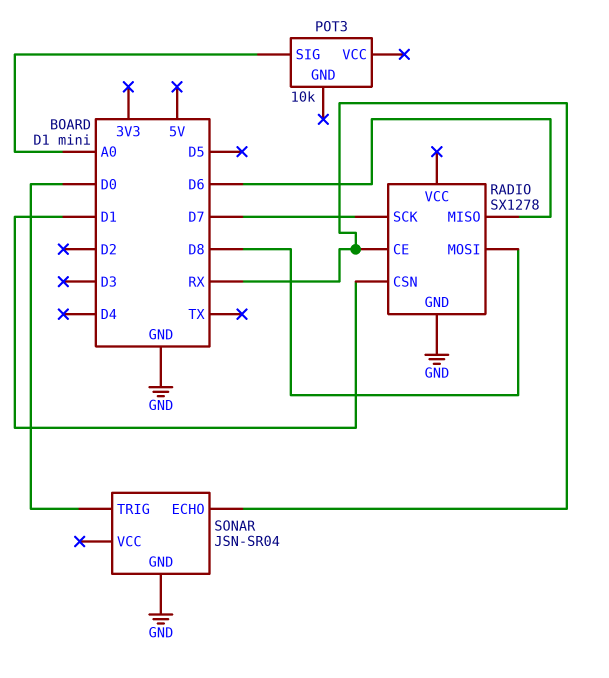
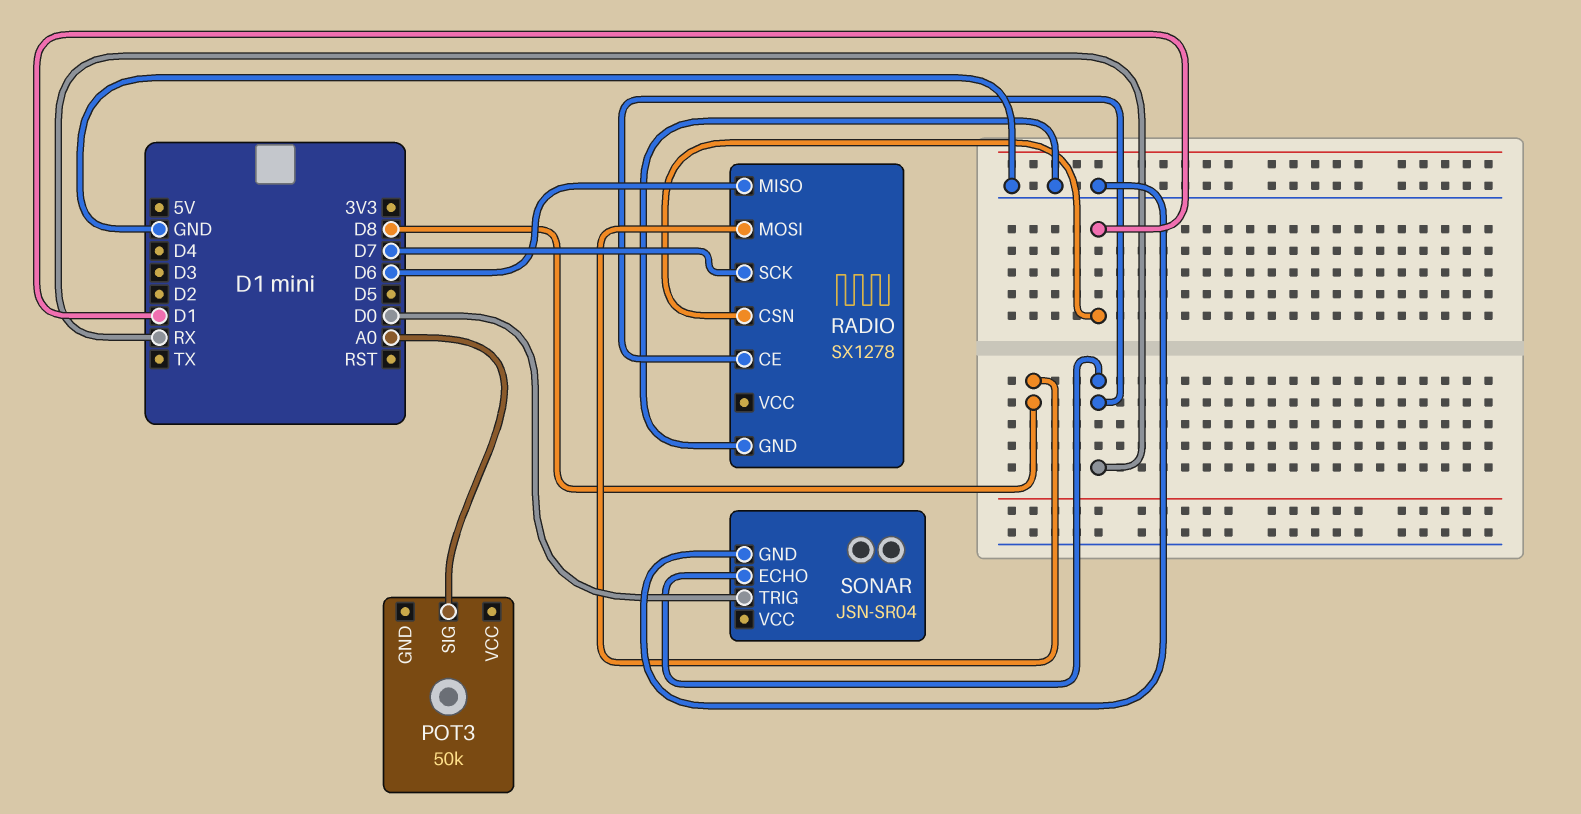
POT3: 10k -> 50k

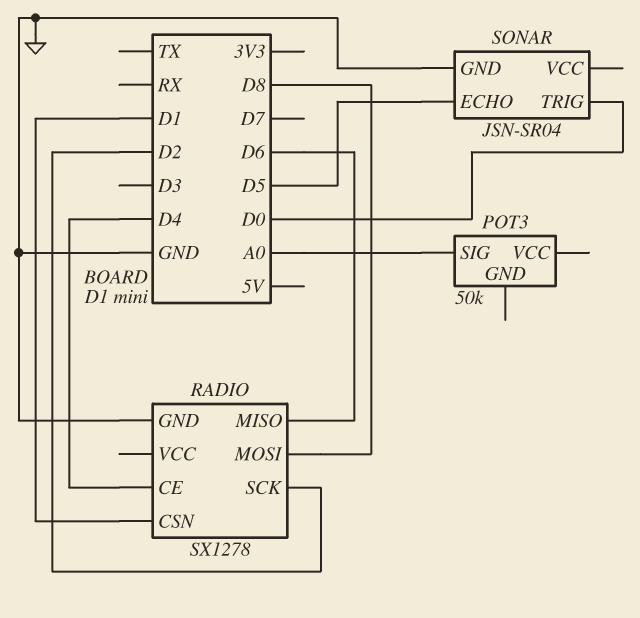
RADIO pin CE: RX -> D4
RADIO pin SCK: D7 -> D2
SONAR pin ECHO: RX -> D5

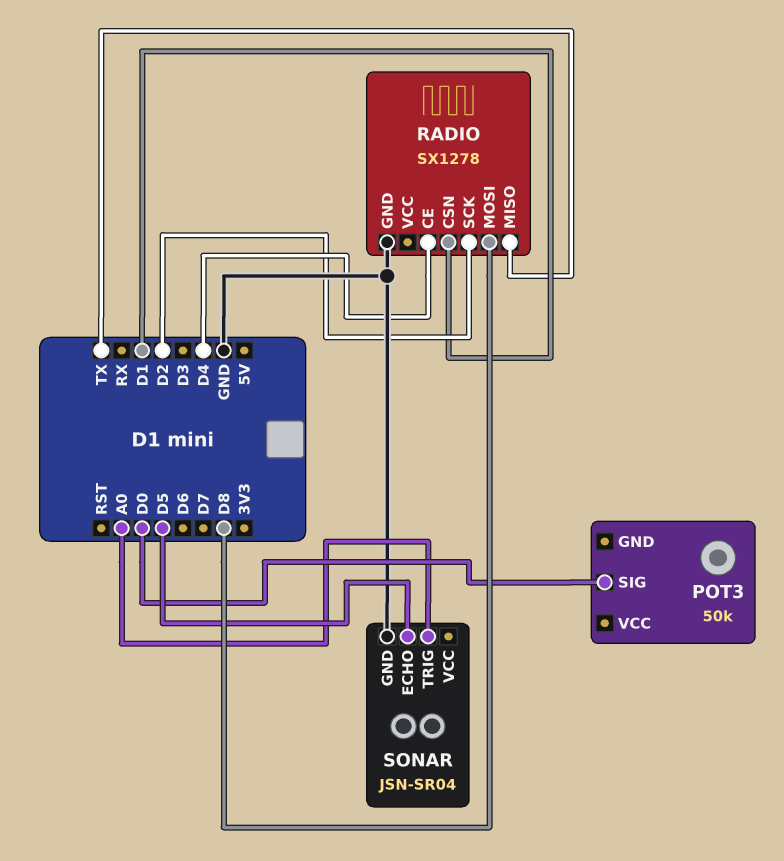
POT3 pin SIG: A0 -> D0
RADIO pin MISO: D6 -> TX
SONAR pin TRIG: D0 -> A0

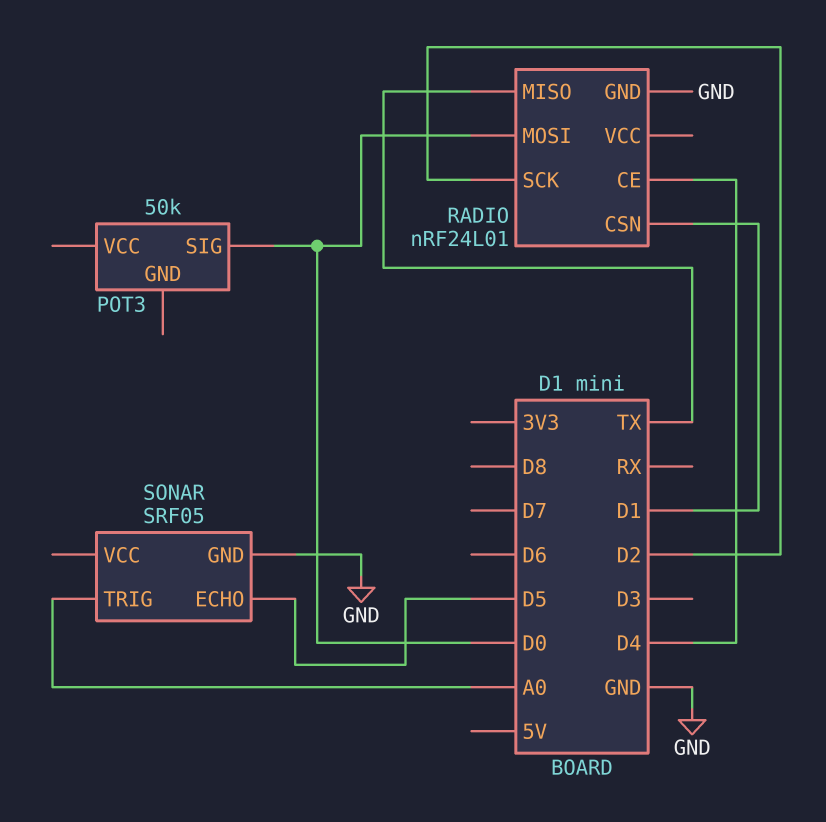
RADIO: SX1278 -> nRF24L01
RADIO pin MOSI: D8 -> D0
SONAR: JSN-SR04 -> SRF05

